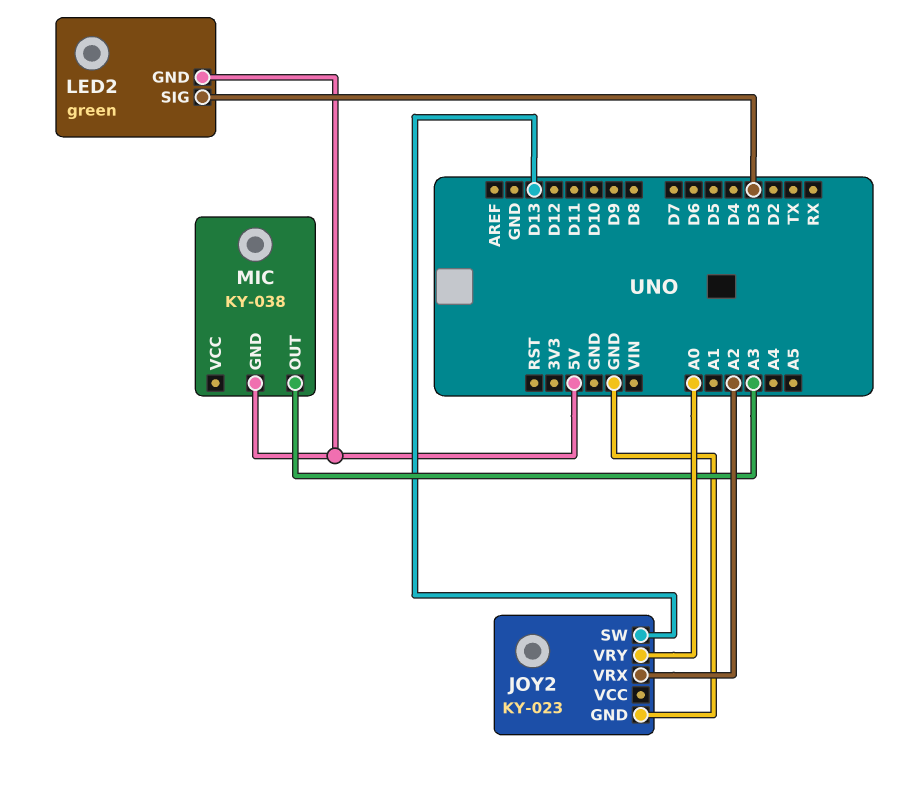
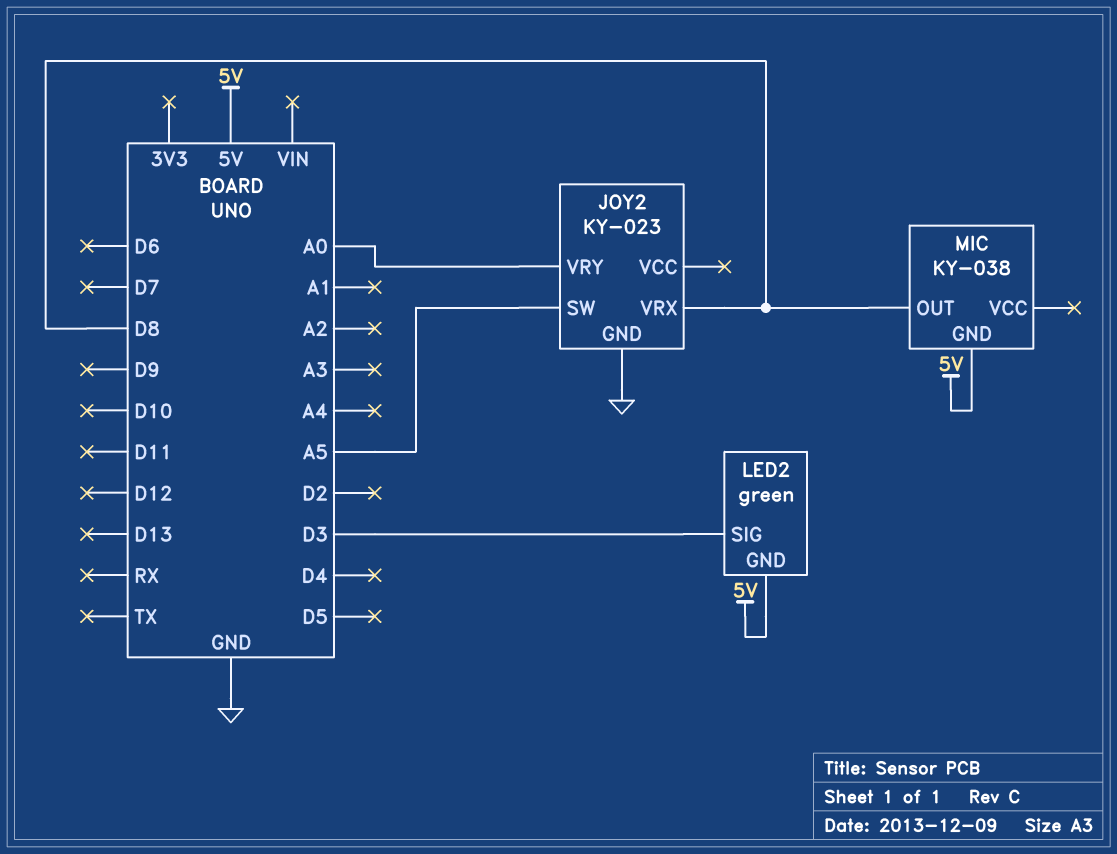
JOY2 pin SW: D13 -> A5
JOY2 pin VRX: A2 -> D8
MIC pin OUT: A3 -> D8

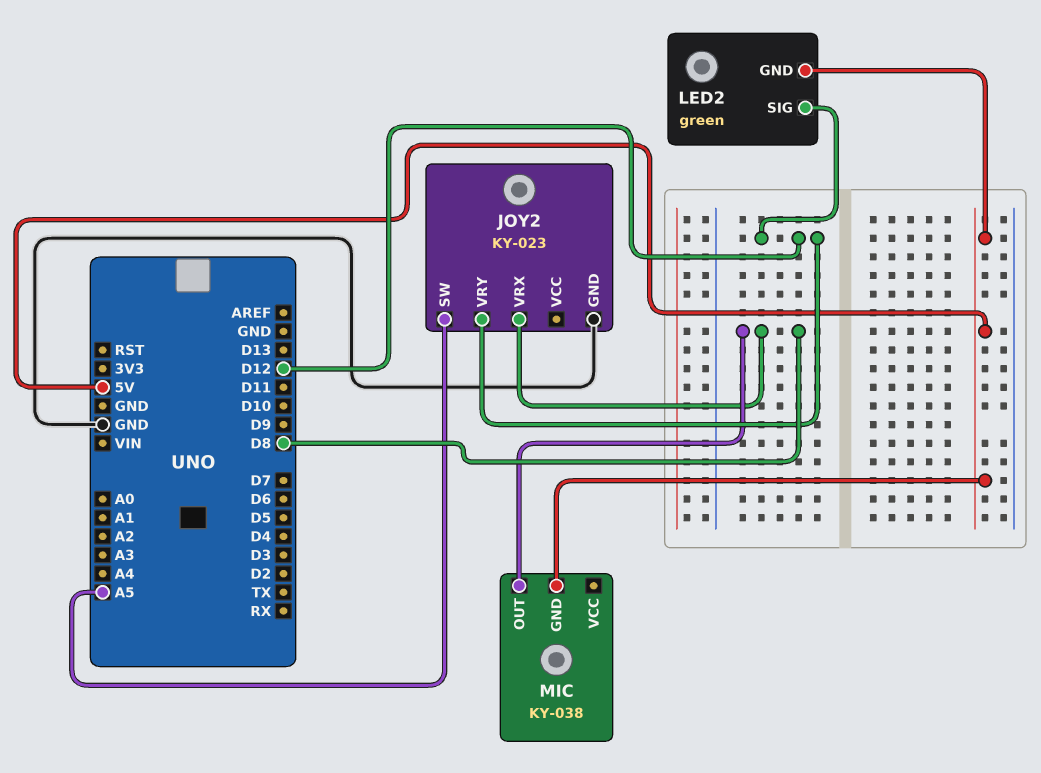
JOY2 pin VRY: A0 -> D12
LED2 pin SIG: D3 -> D12

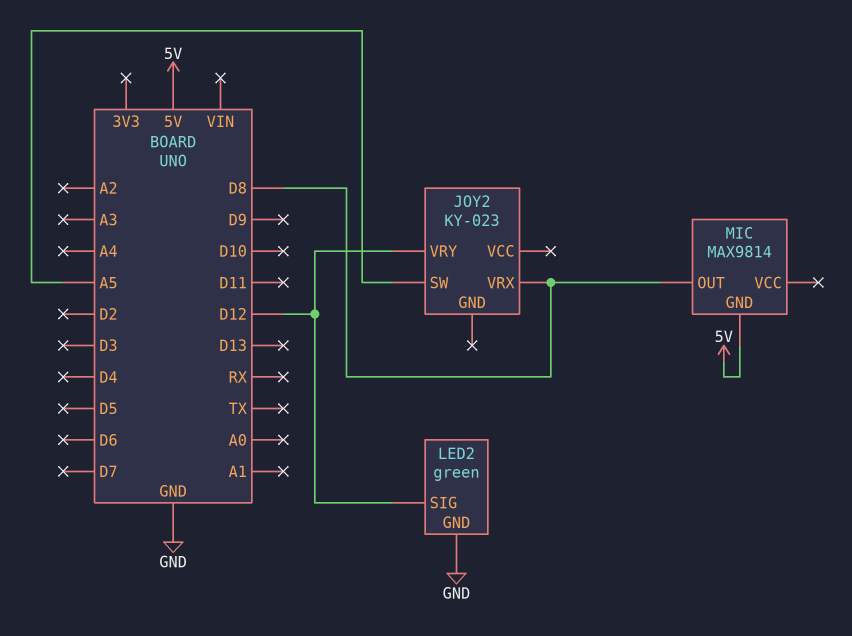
JOY2 pin GND: GND -> none
LED2 pin GND: 5V -> GND
MIC: KY-038 -> MAX9814

